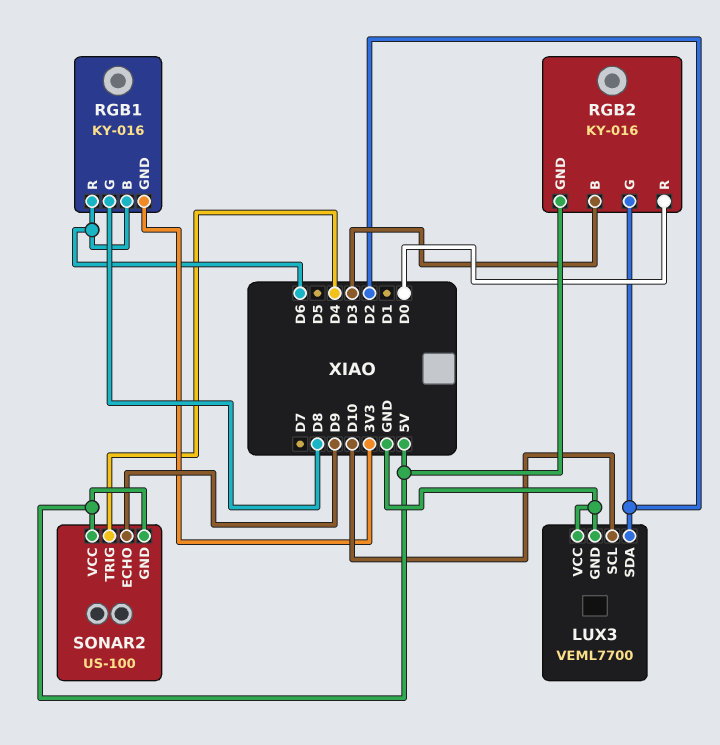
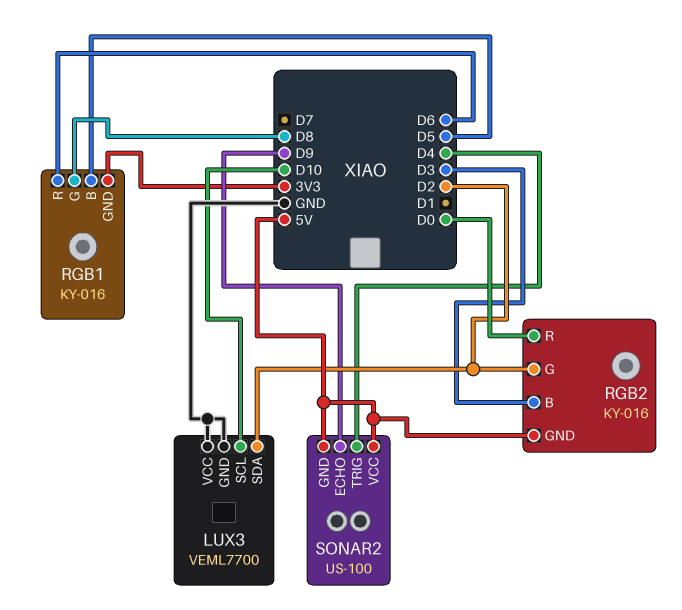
RGB1 pin B: D6 -> D5

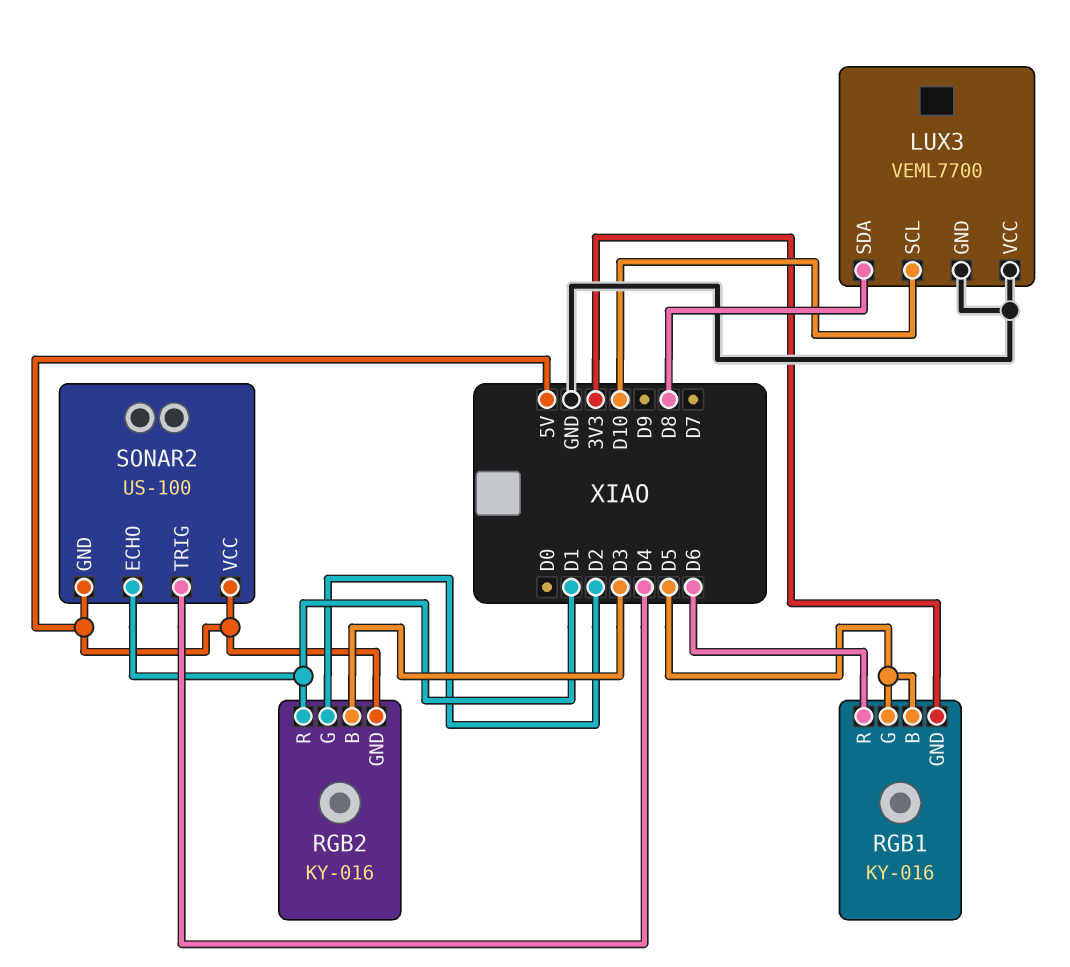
LUX3 pin SDA: D2 -> D8
RGB1 pin G: D8 -> D5
RGB2 pin R: D0 -> D1
SONAR2 pin ECHO: D9 -> D1

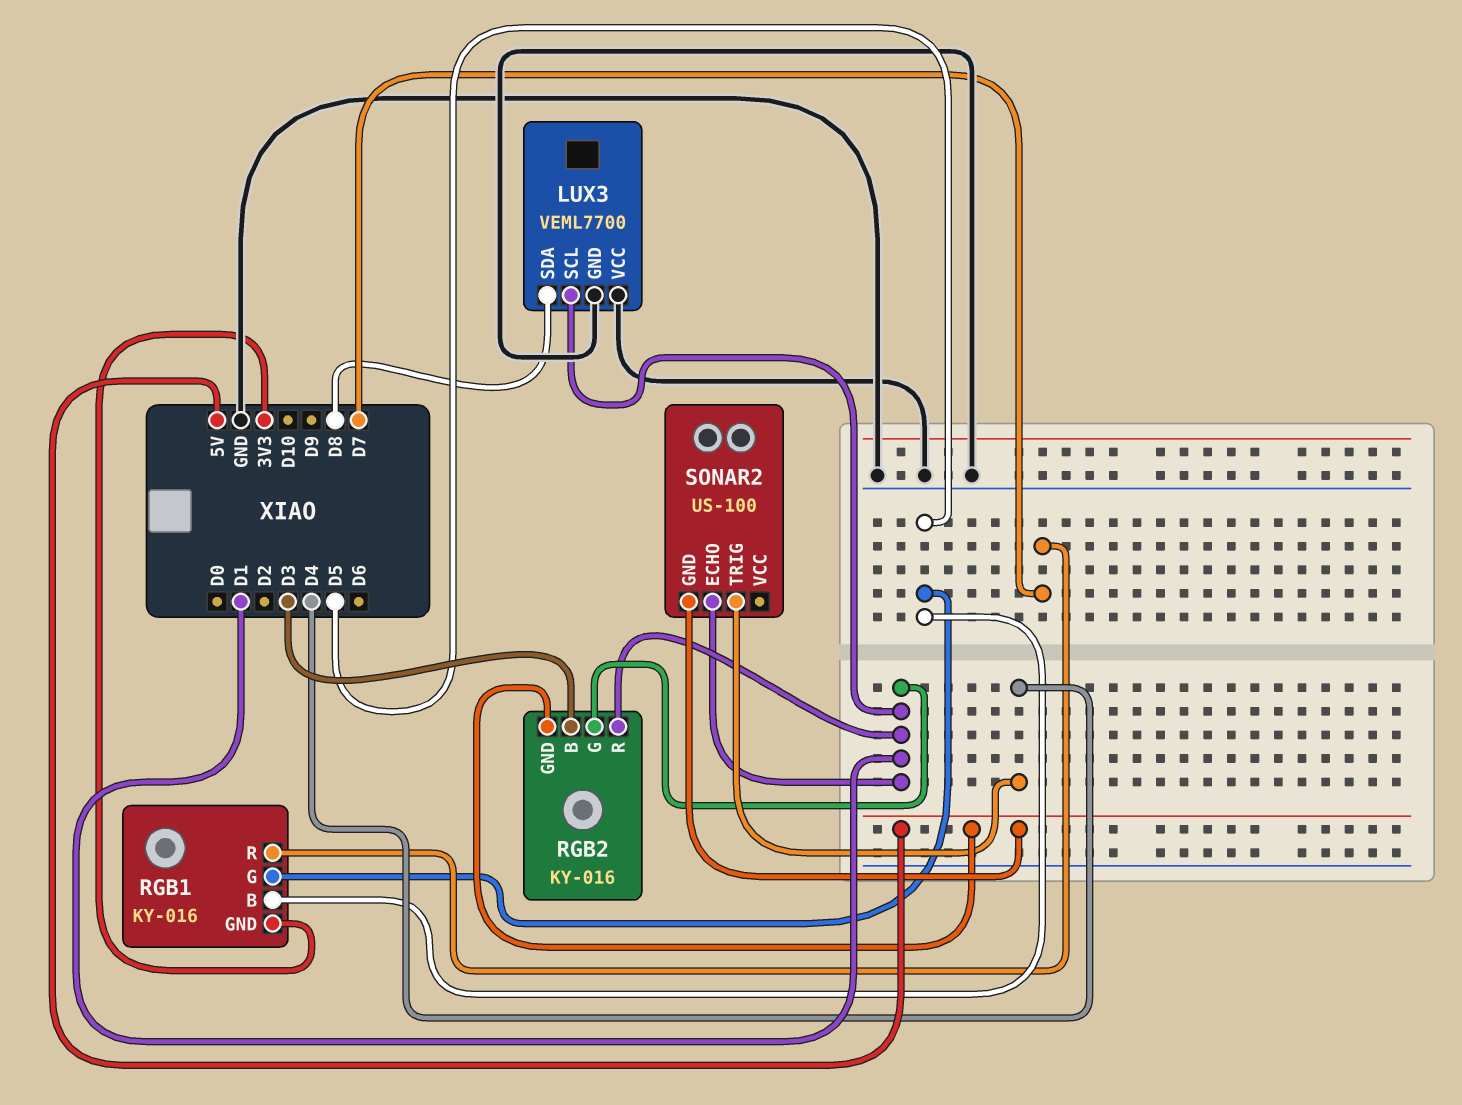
LUX3 pin SCL: D10 -> D1
RGB1 pin R: D6 -> D7
RGB2 pin G: D2 -> D1
SONAR2 pin VCC: 5V -> none

